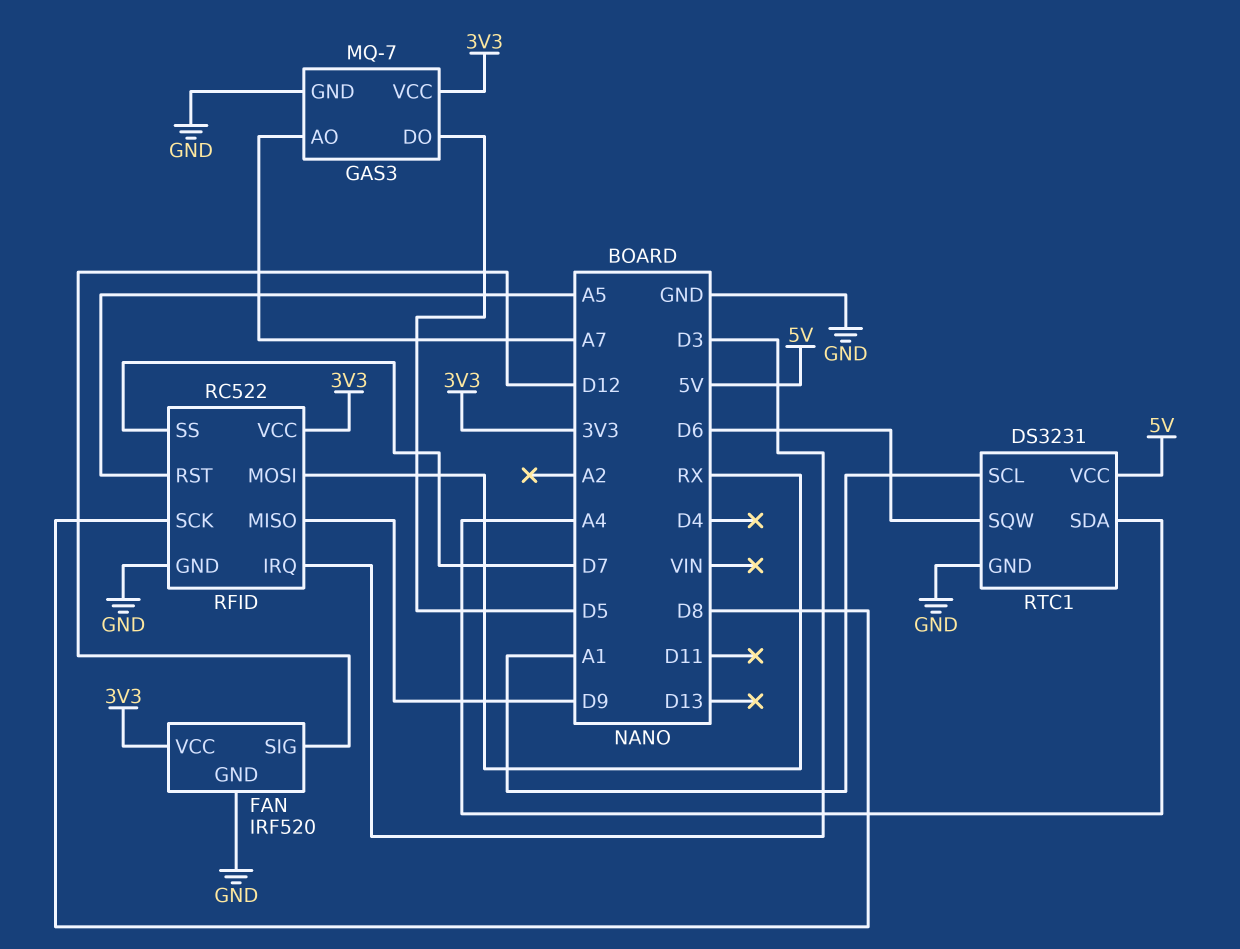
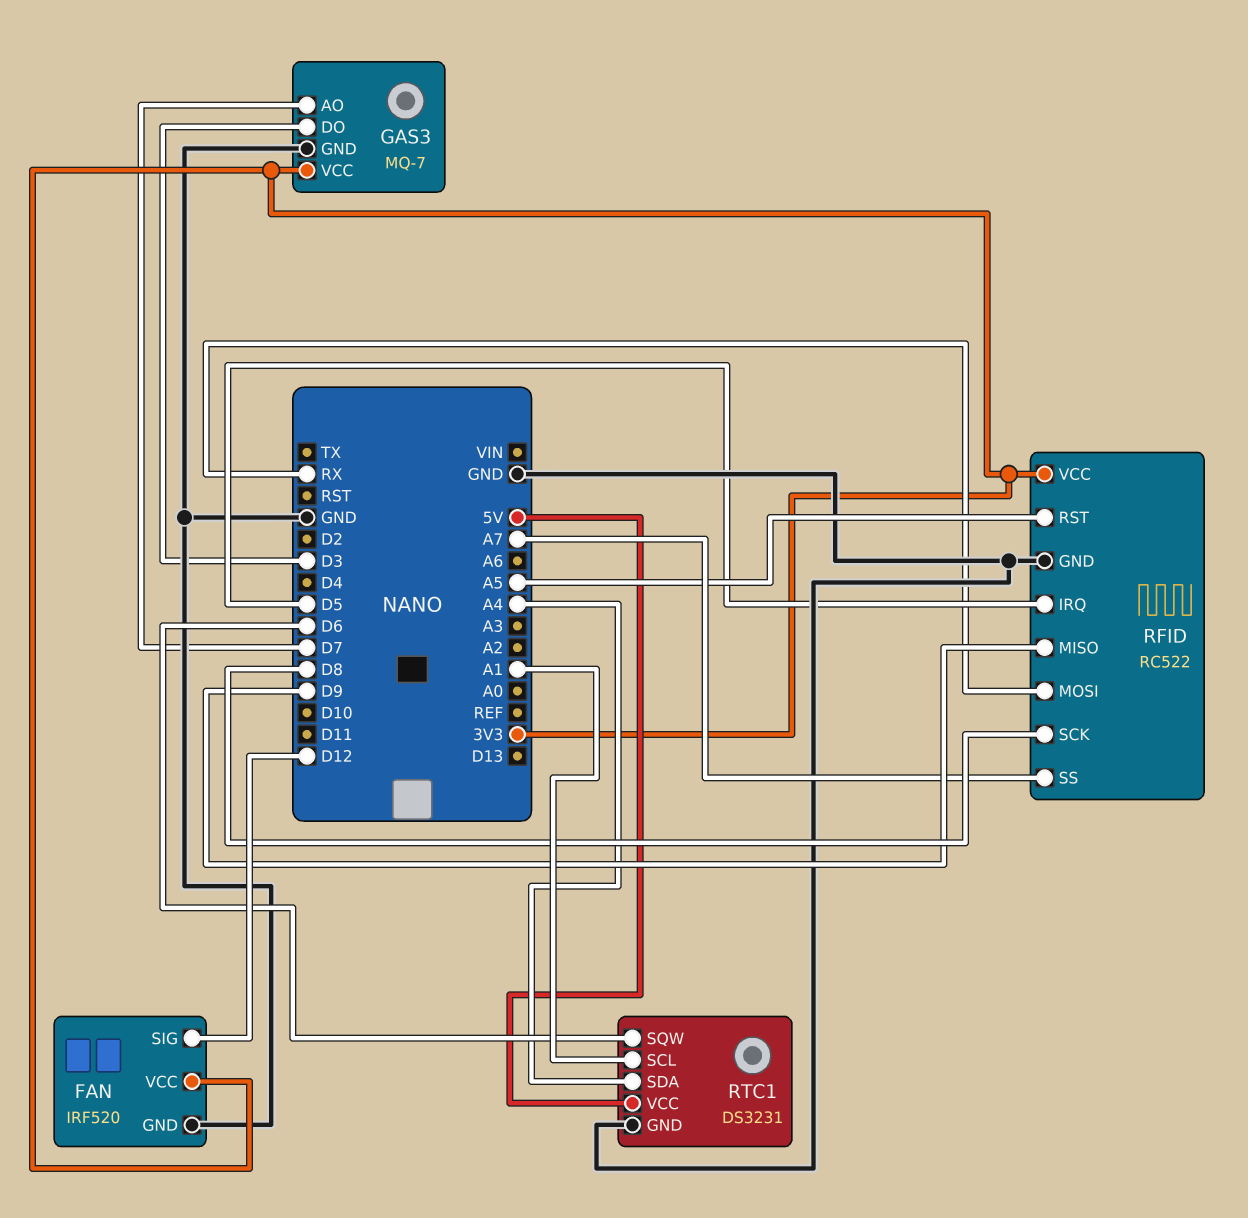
GAS3 pin AO: A7 -> D7
GAS3 pin DO: D5 -> D3
RFID pin IRQ: D3 -> D5
RFID pin SS: D7 -> A7

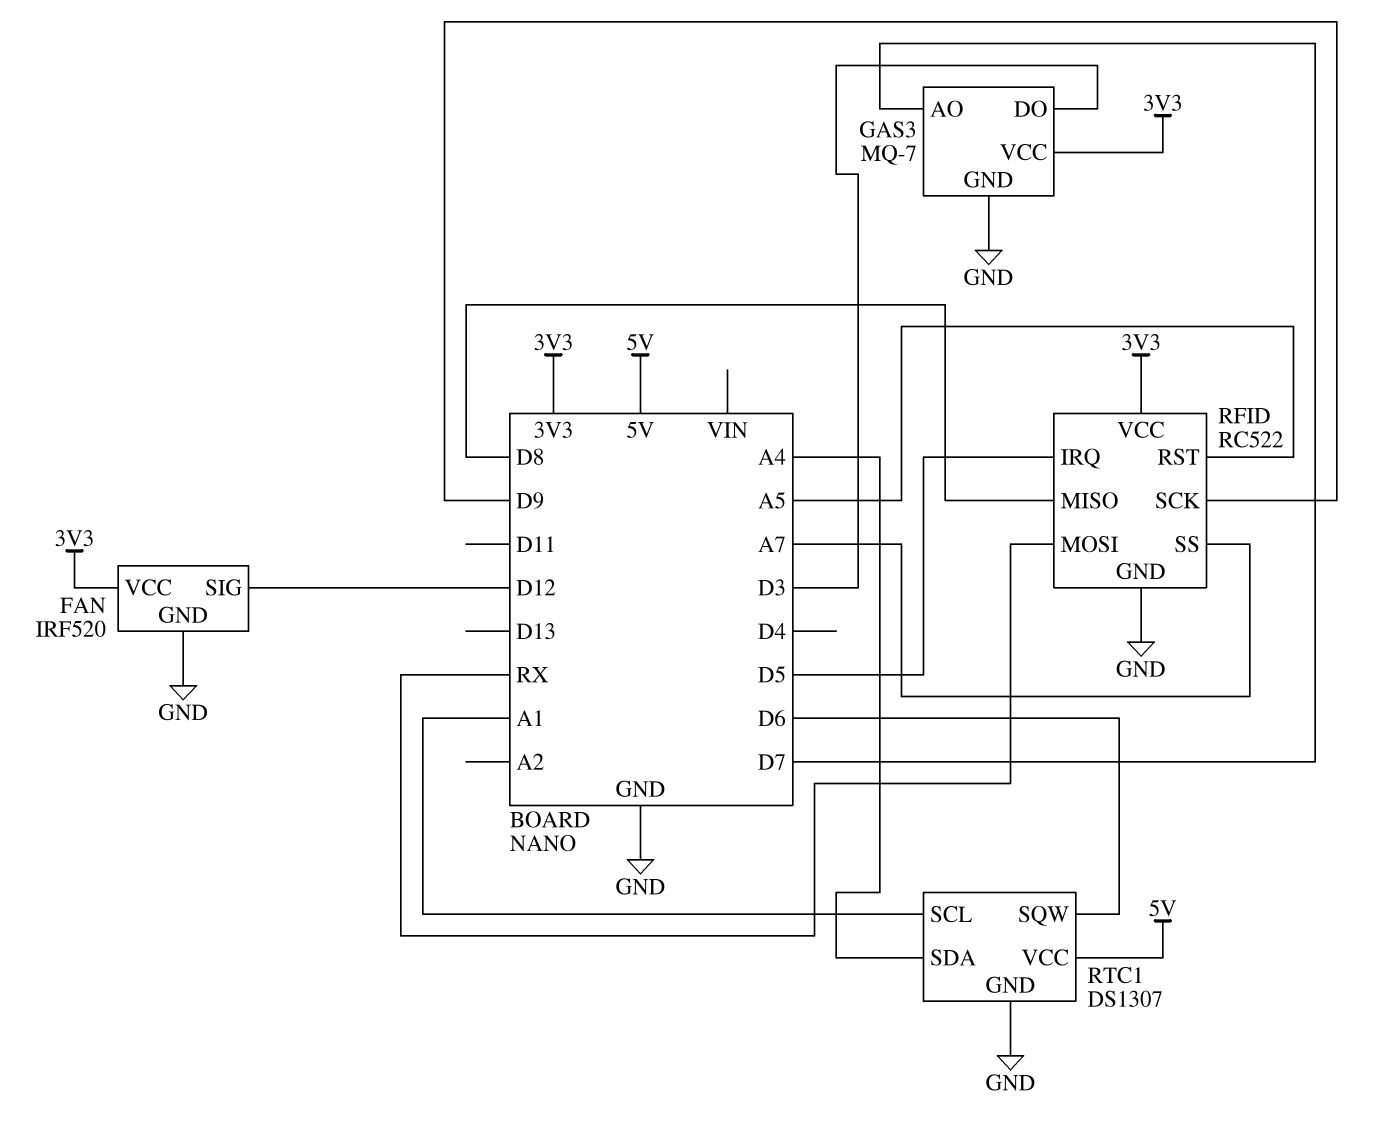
RFID pin MISO: D9 -> D8
RFID pin SCK: D8 -> D9
RTC1: DS3231 -> DS1307

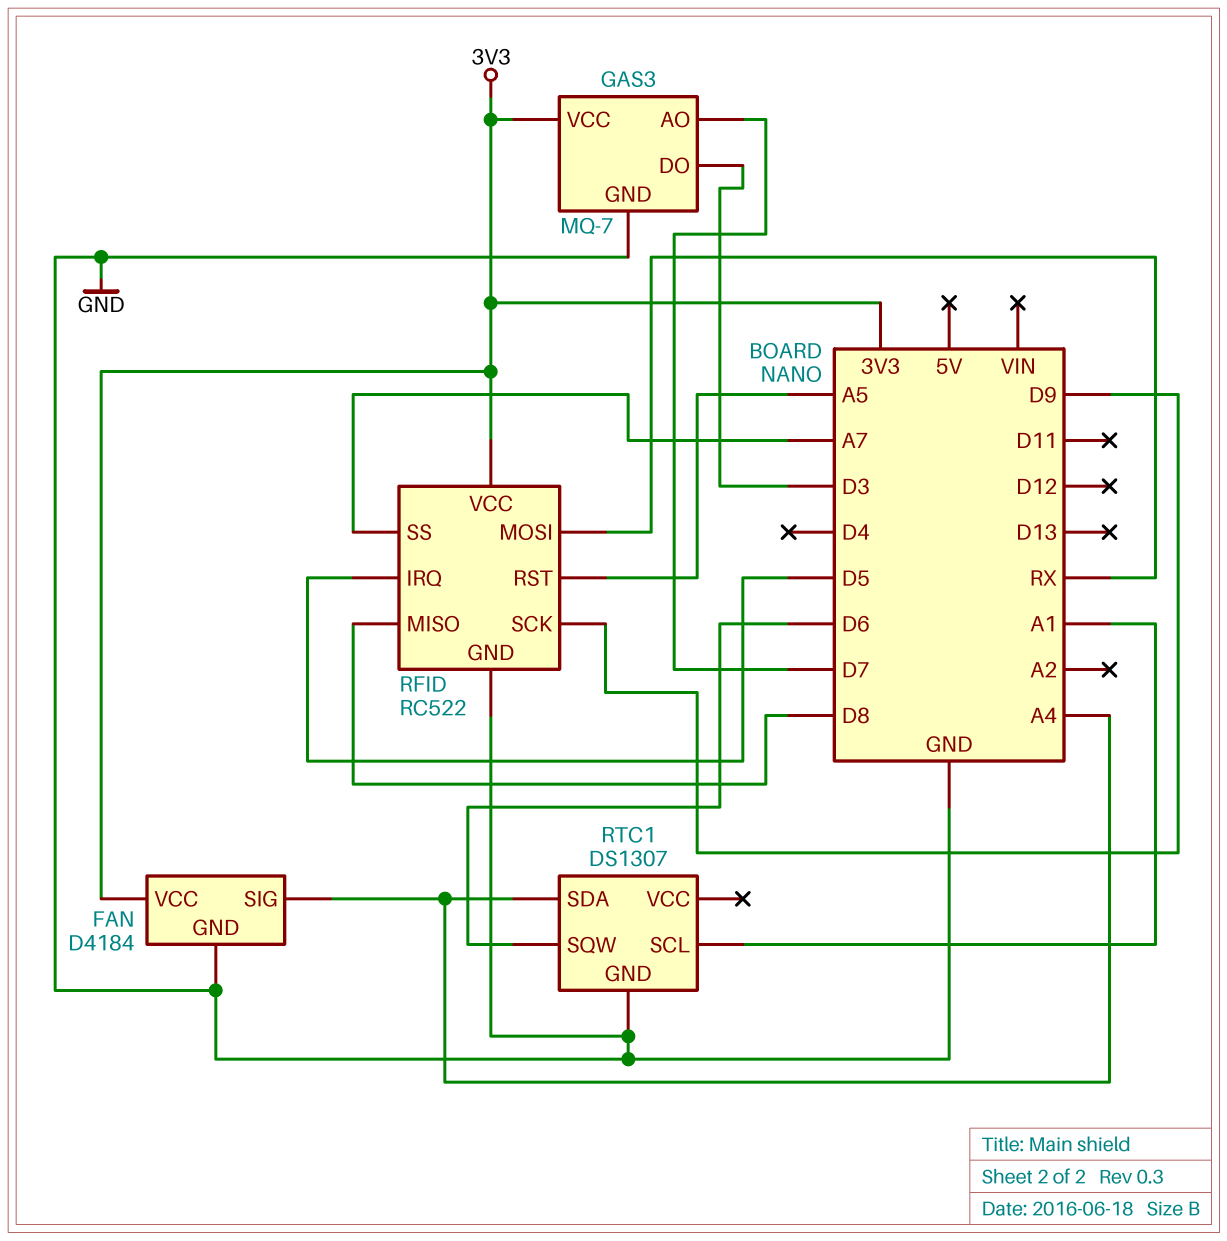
FAN: IRF520 -> D4184
FAN pin SIG: D12 -> A4
RTC1 pin VCC: 5V -> none

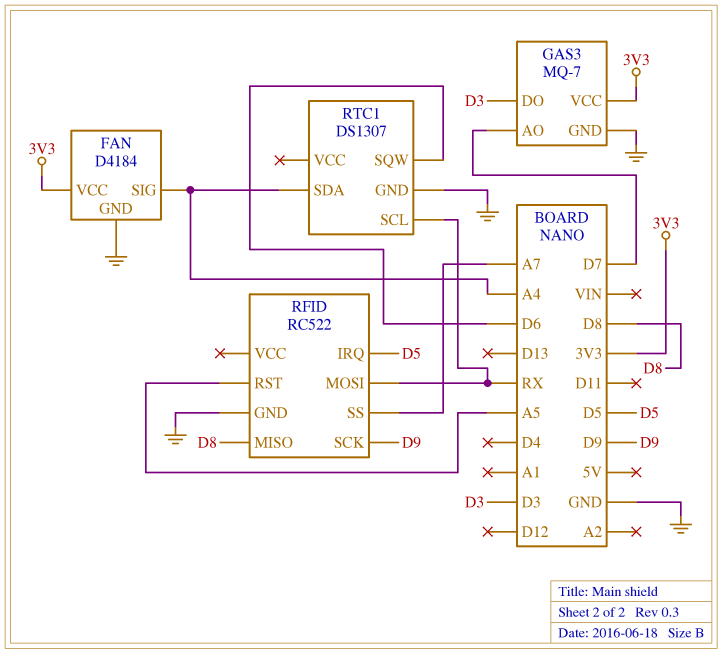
RFID pin VCC: 3V3 -> none
RTC1 pin SCL: A1 -> RX

